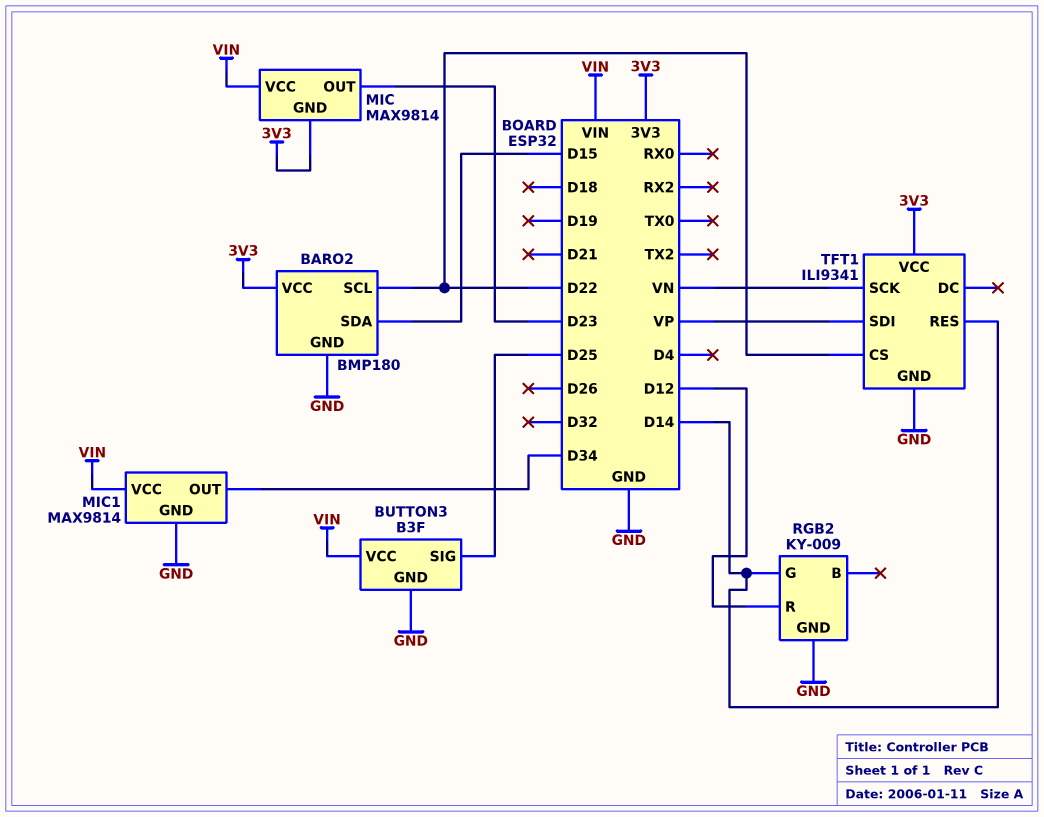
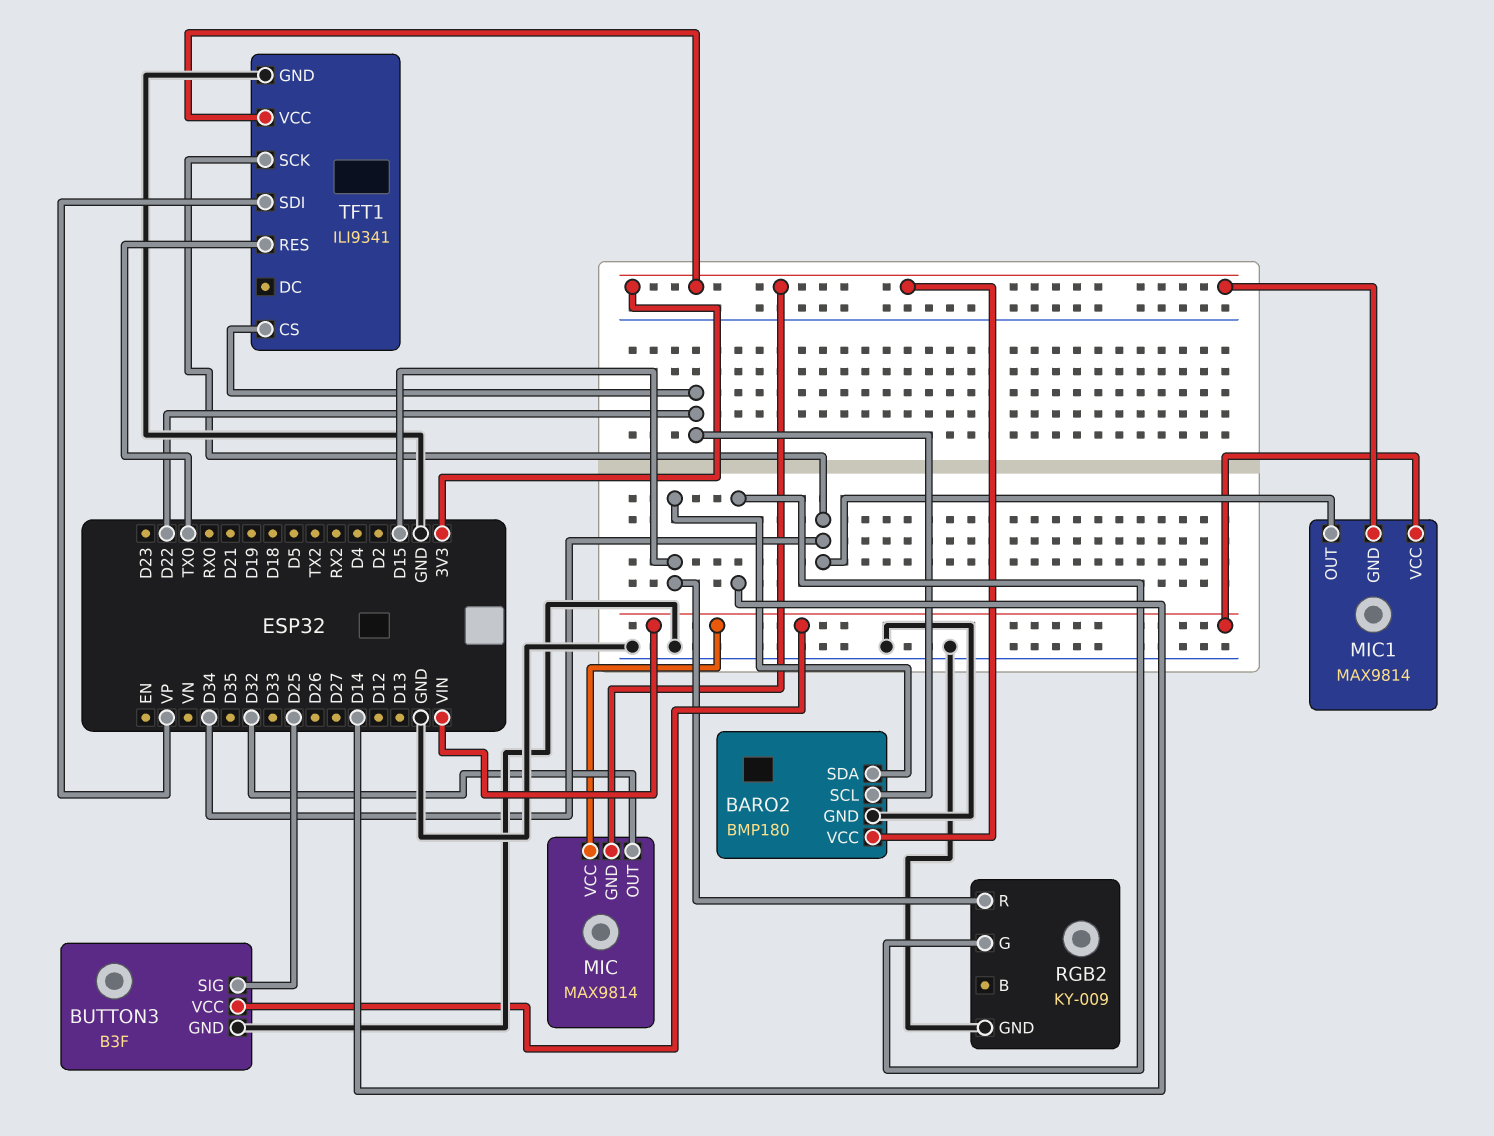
MIC pin OUT: D23 -> D32
MIC1 pin GND: GND -> 3V3
RGB2 pin R: D12 -> D15
TFT1 pin RES: D14 -> TX0
TFT1 pin SCK: VN -> D34

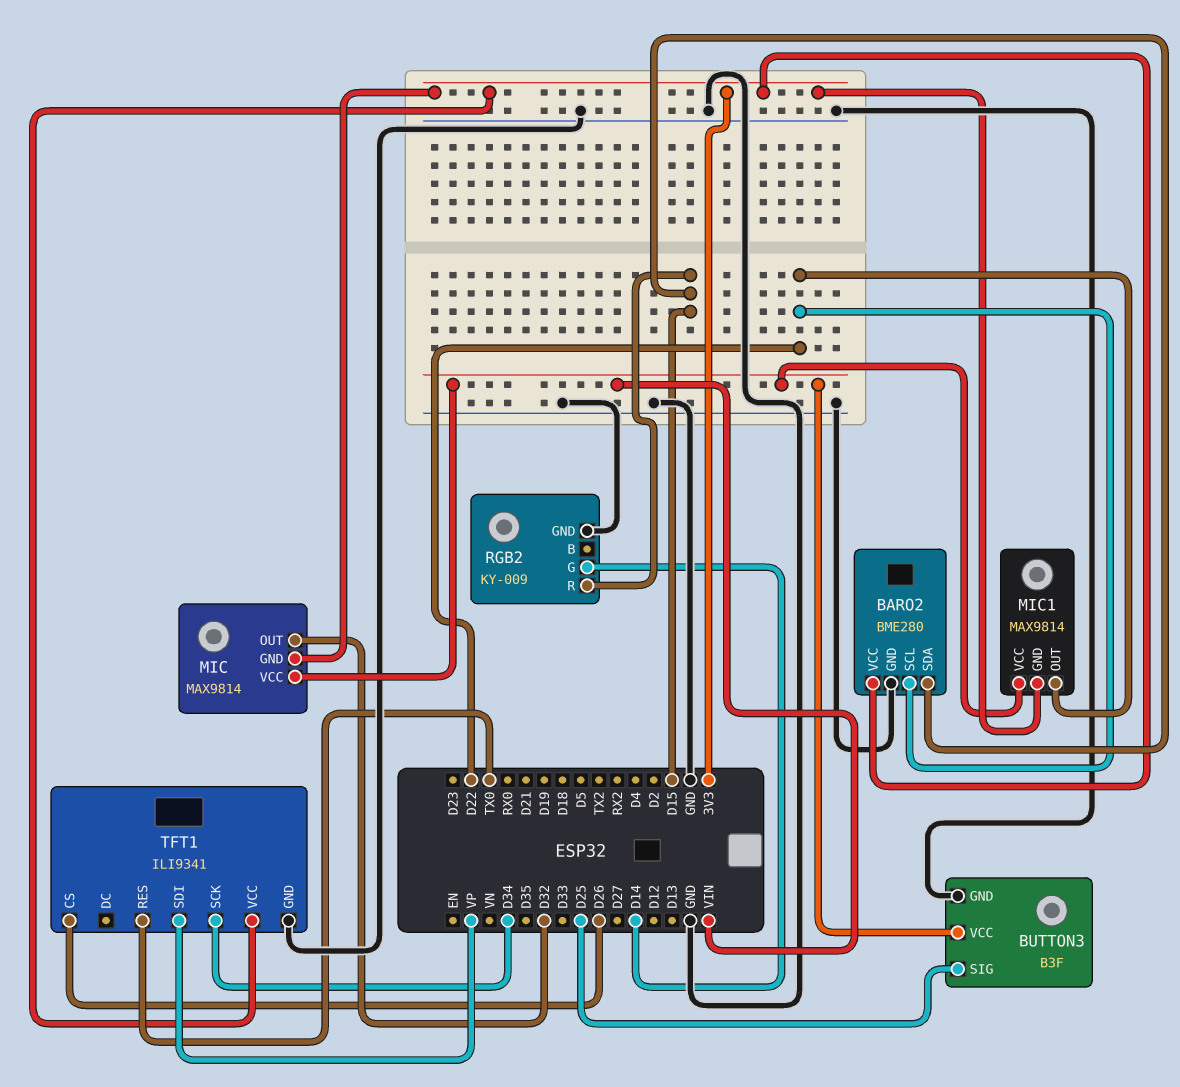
BARO2: BMP180 -> BME280
MIC1 pin OUT: D34 -> D22
TFT1 pin CS: D22 -> D26

